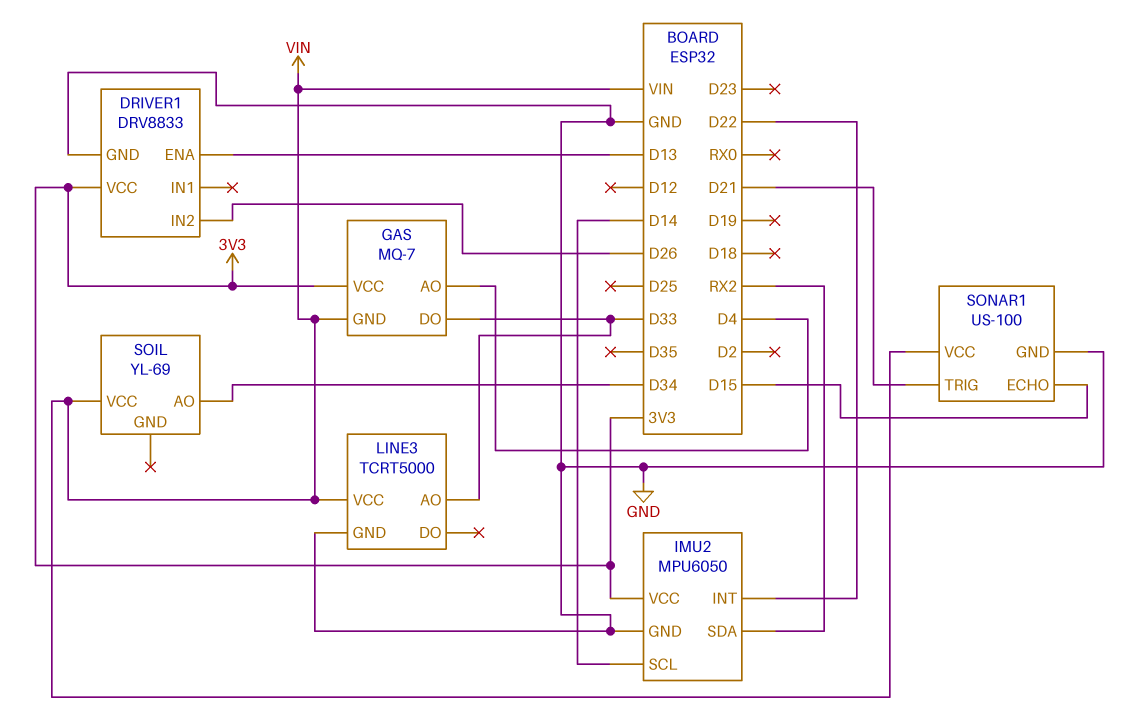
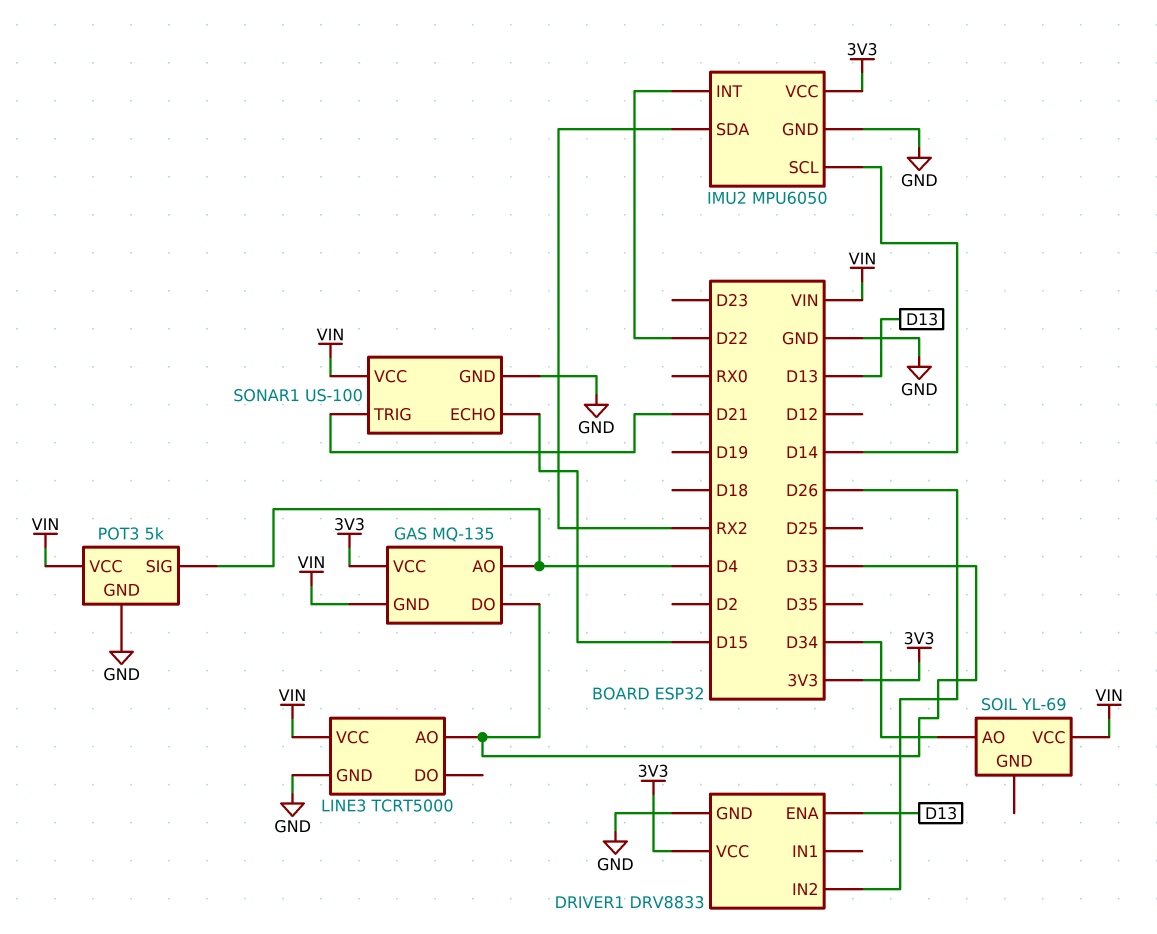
GAS: MQ-7 -> MQ-135
POT3: none -> 5k
POT3 pin GND: none -> GND
POT3 pin SIG: none -> D4
POT3 pin VCC: none -> VIN

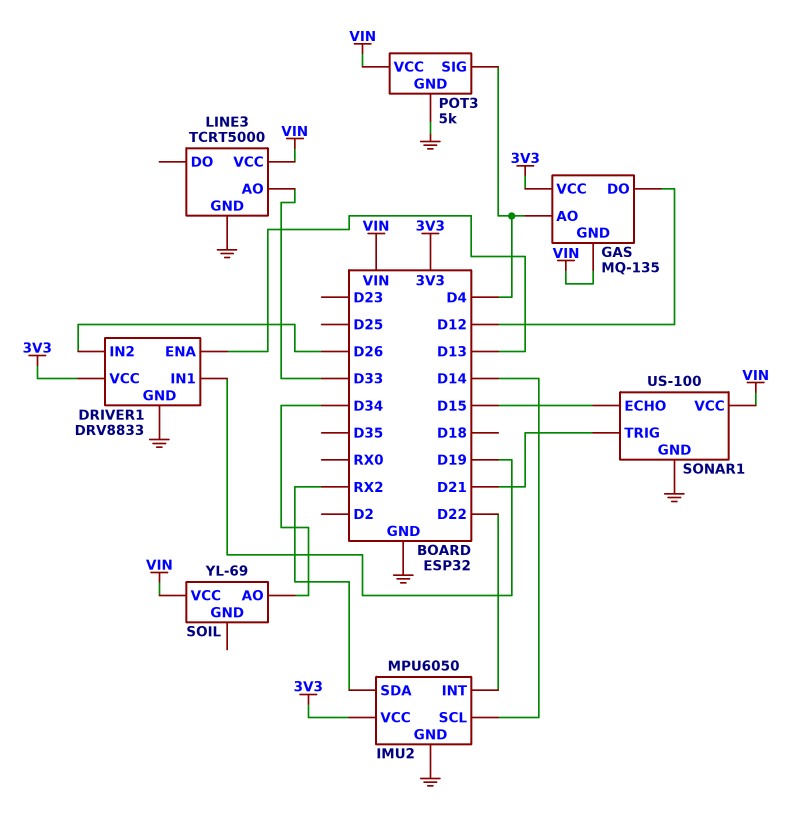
DRIVER1 pin IN1: none -> D19
GAS pin DO: D33 -> D12

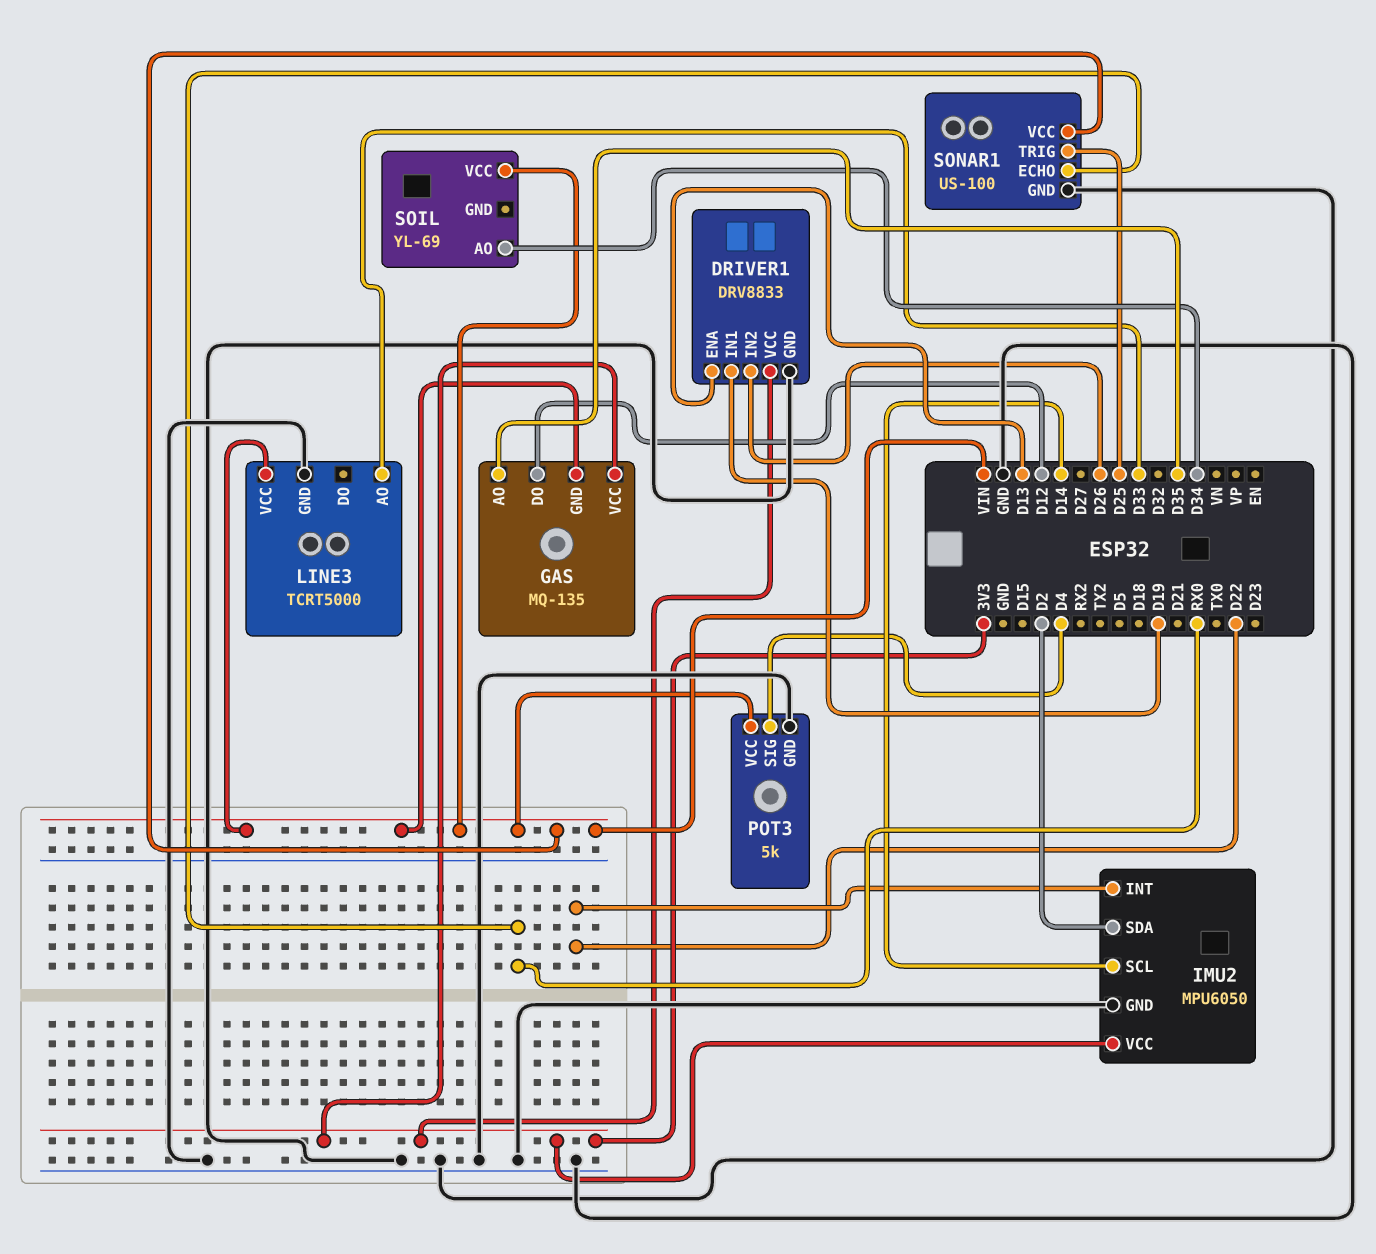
GAS pin AO: D4 -> D35
IMU2 pin SDA: RX2 -> D2
SONAR1 pin ECHO: D15 -> RX0
SONAR1 pin TRIG: D21 -> D25

